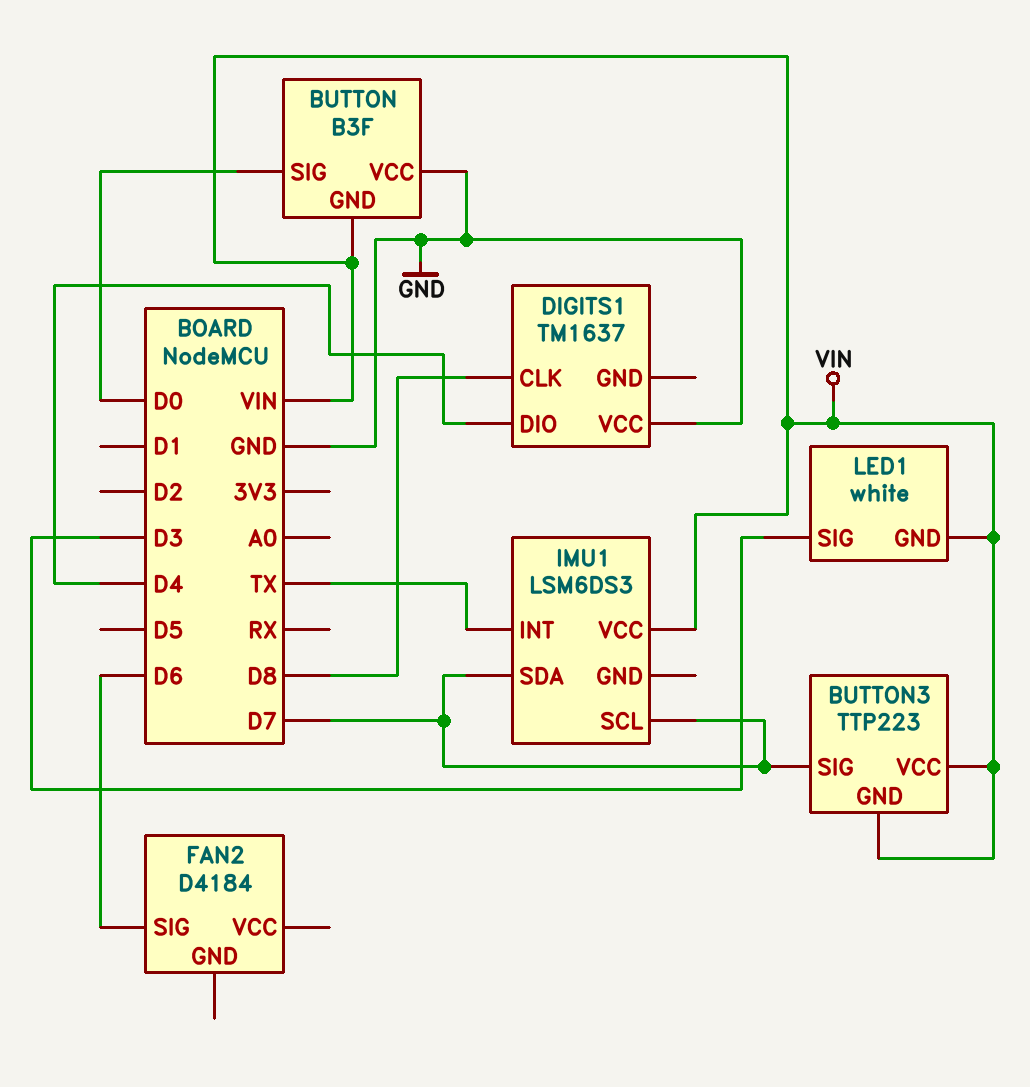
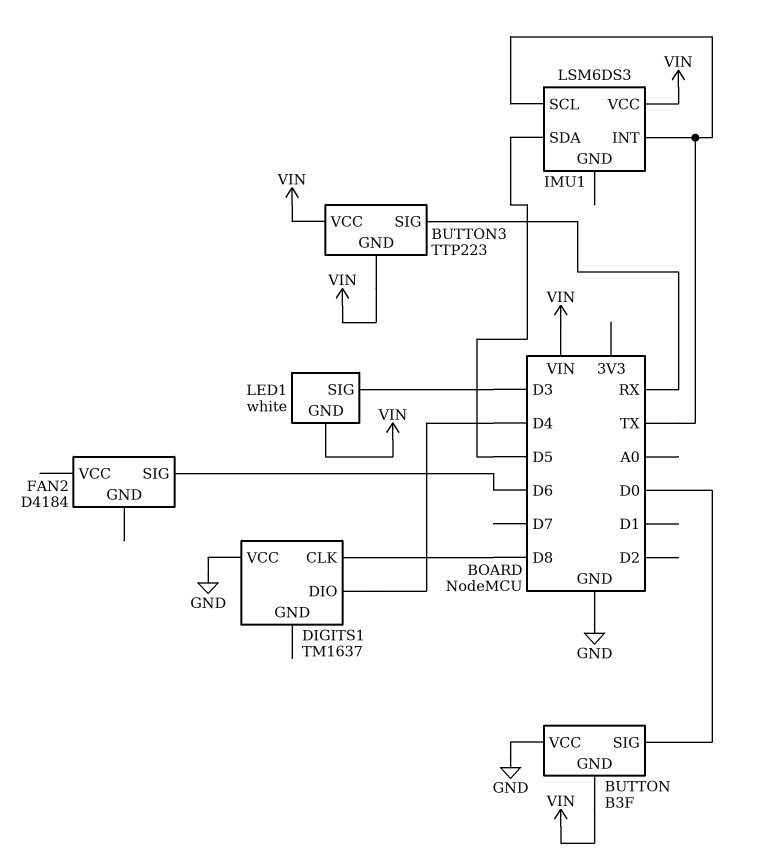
BUTTON3 pin SIG: D7 -> RX
IMU1 pin SCL: D7 -> TX
IMU1 pin SDA: D7 -> D5

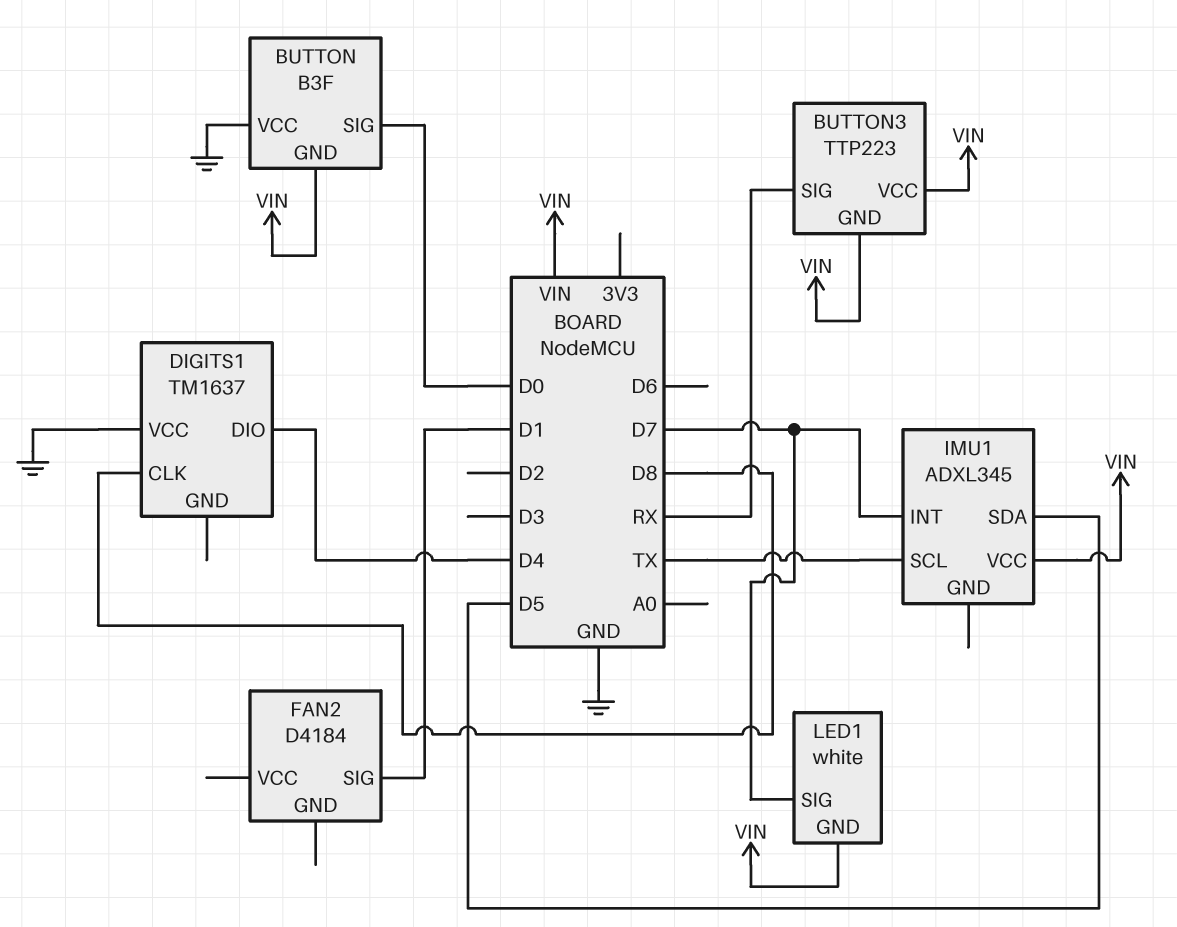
FAN2 pin SIG: D6 -> D1
IMU1: LSM6DS3 -> ADXL345
IMU1 pin INT: TX -> D7
LED1 pin SIG: D3 -> D7

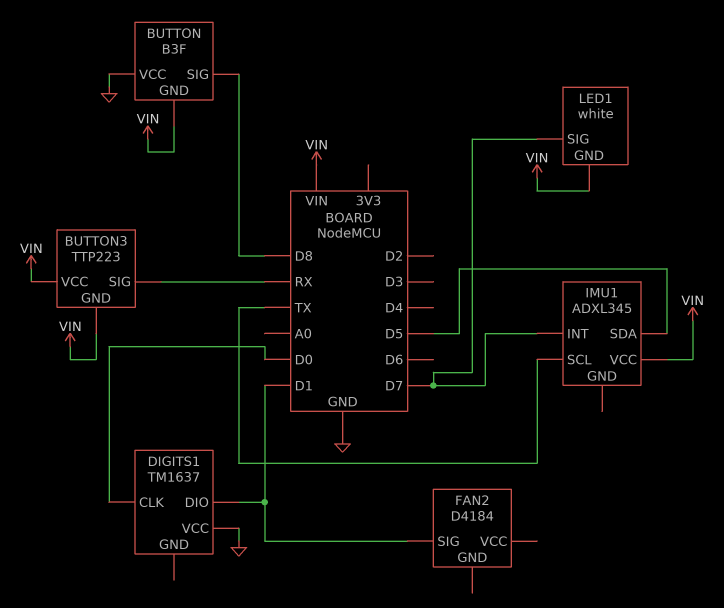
BUTTON pin SIG: D0 -> D8
DIGITS1 pin CLK: D8 -> D0
DIGITS1 pin DIO: D4 -> D1

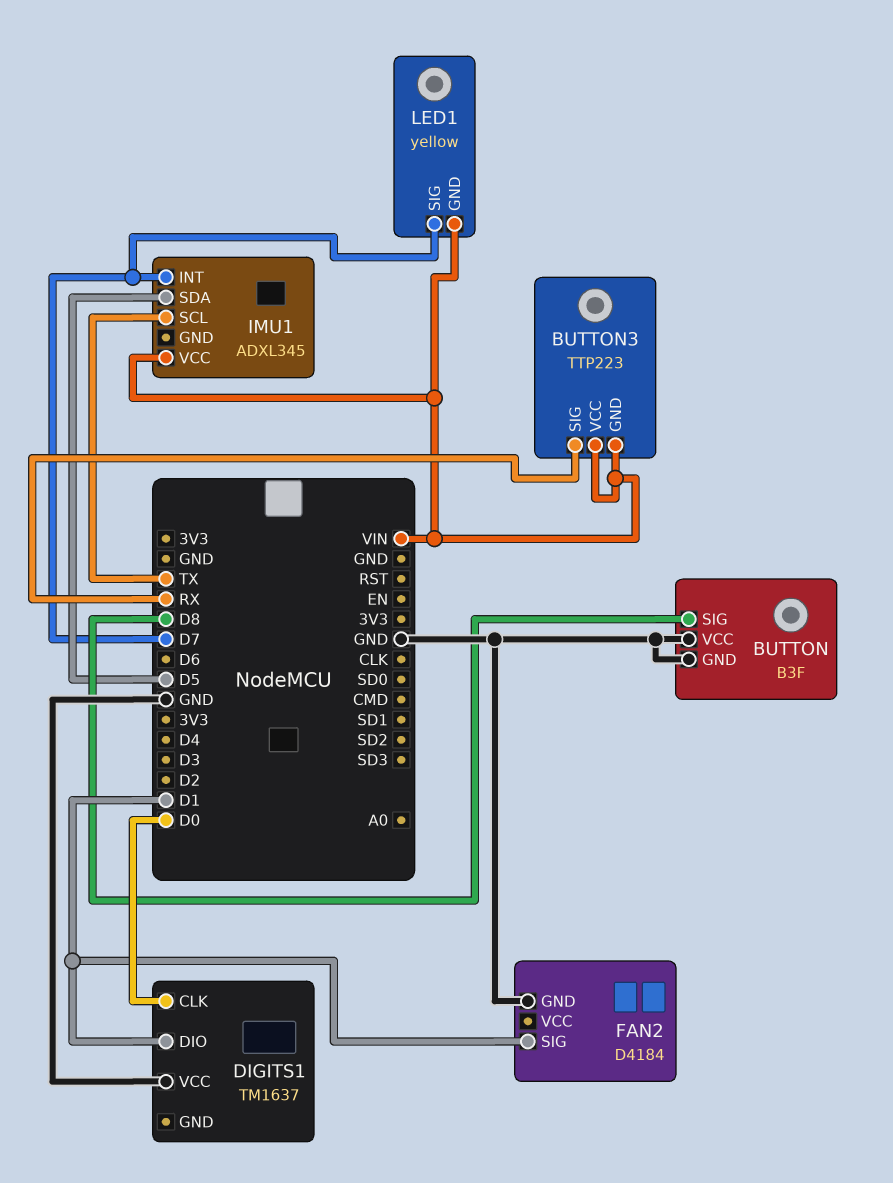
BUTTON pin GND: VIN -> GND
FAN2 pin GND: none -> GND
LED1: white -> yellow

